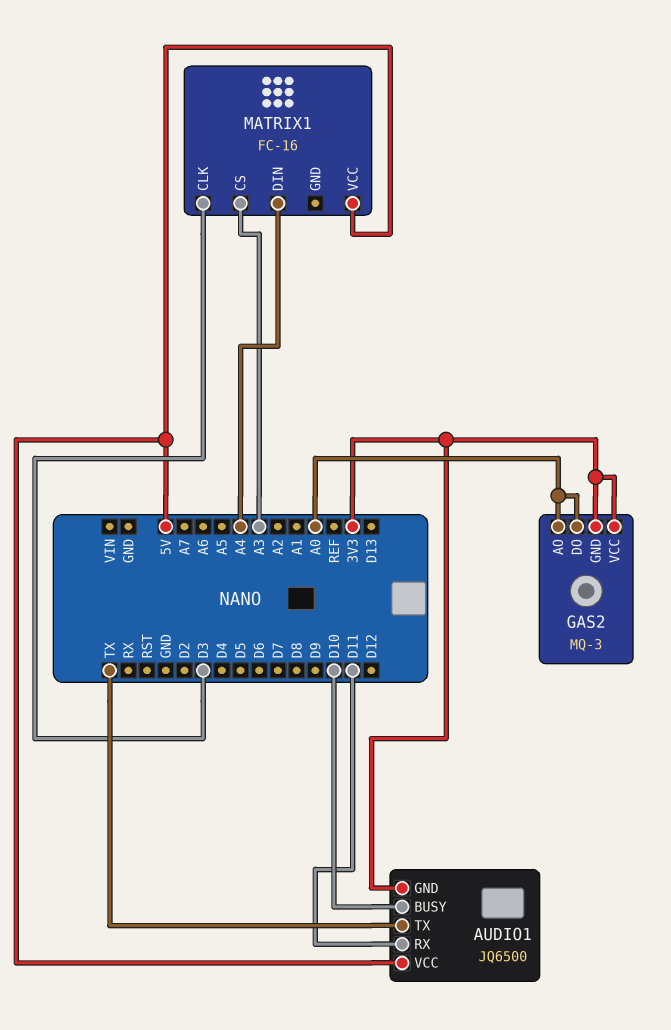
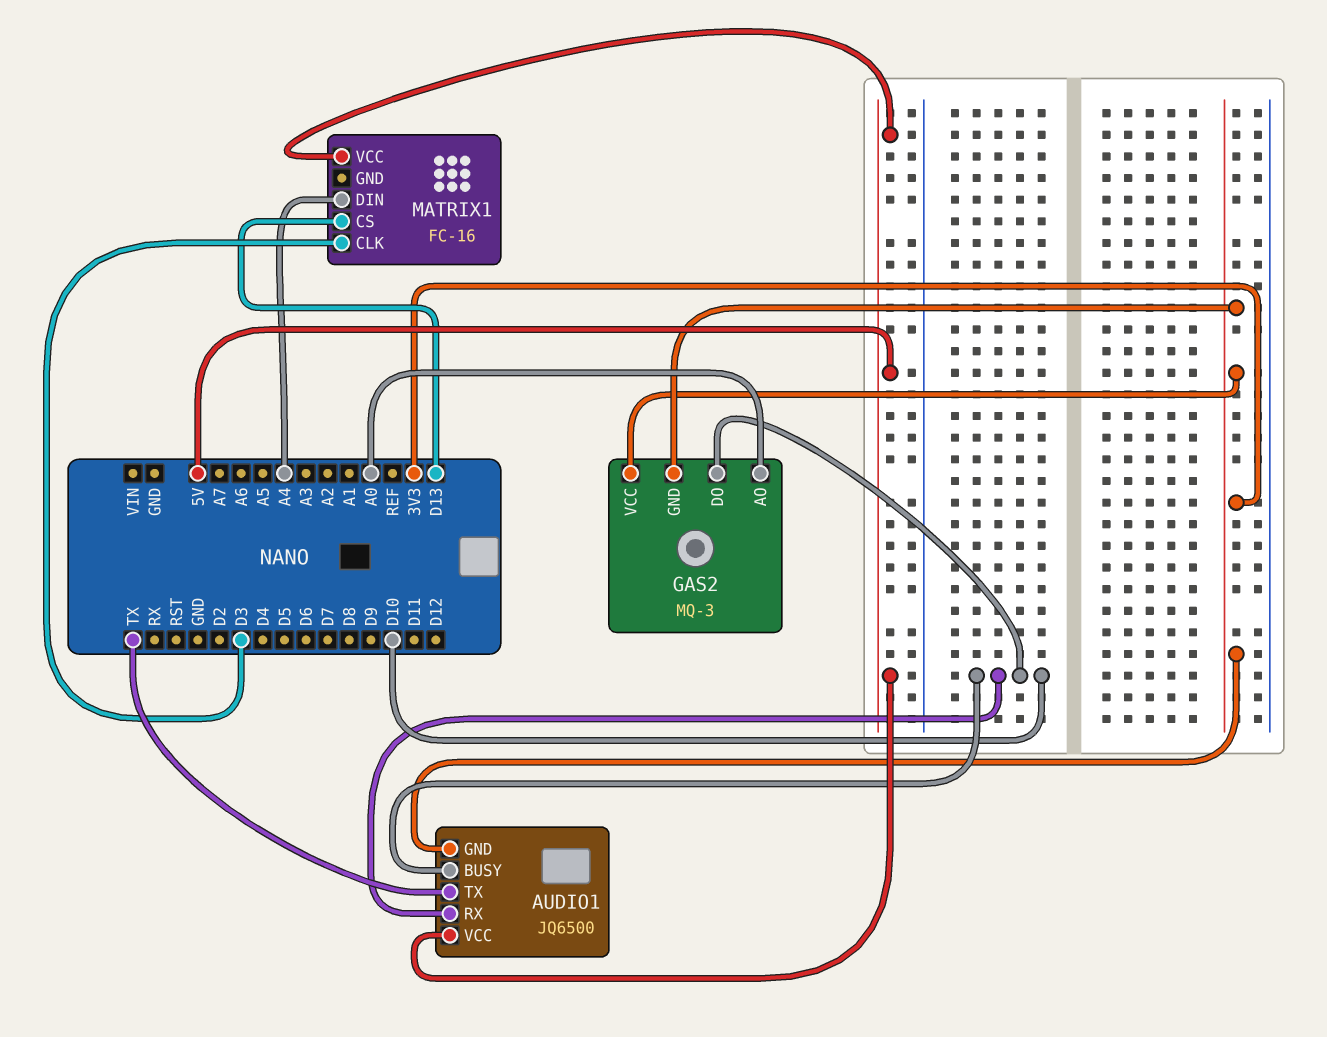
AUDIO1 pin RX: D11 -> D10
GAS2 pin DO: A0 -> D10
MATRIX1 pin CS: A3 -> D13

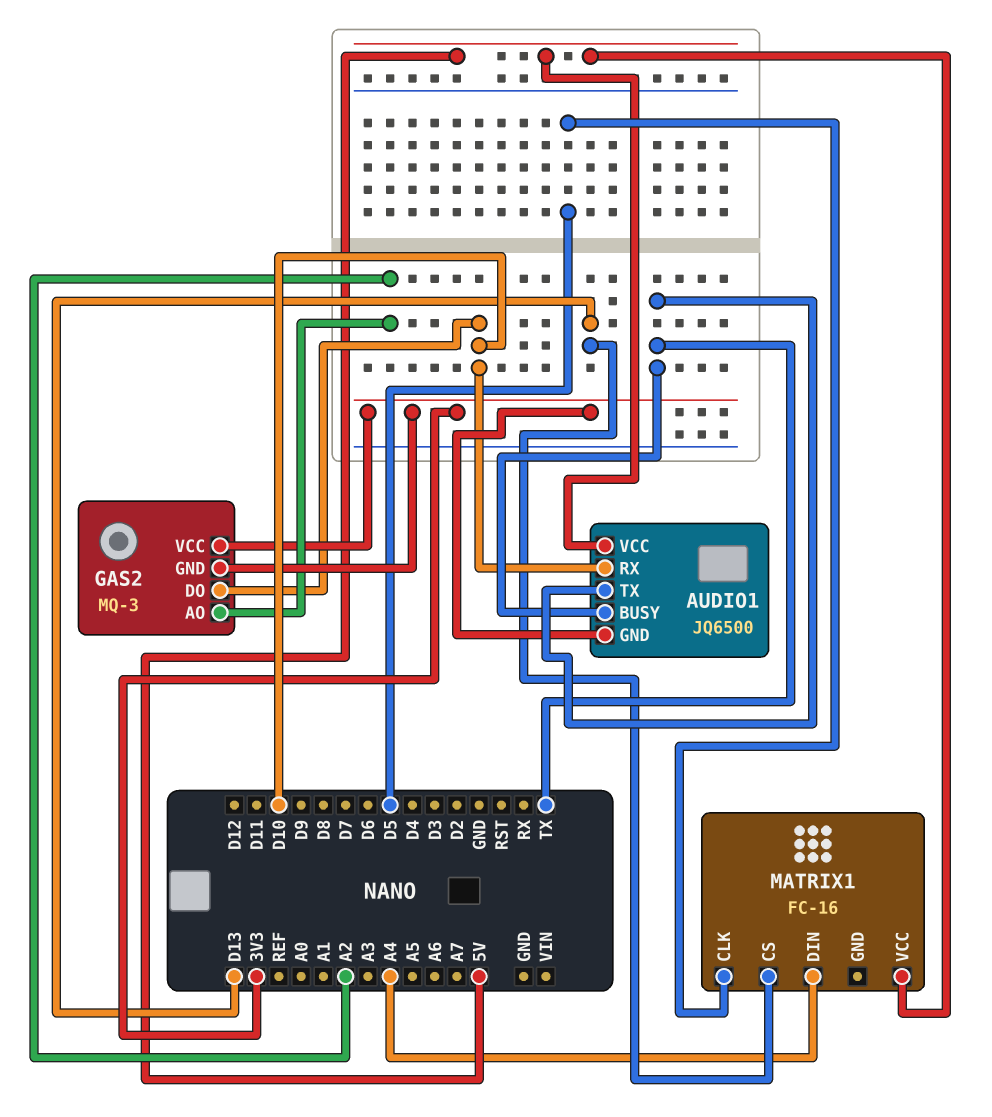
AUDIO1 pin BUSY: D10 -> TX
GAS2 pin AO: A0 -> A2
MATRIX1 pin CLK: D3 -> D5

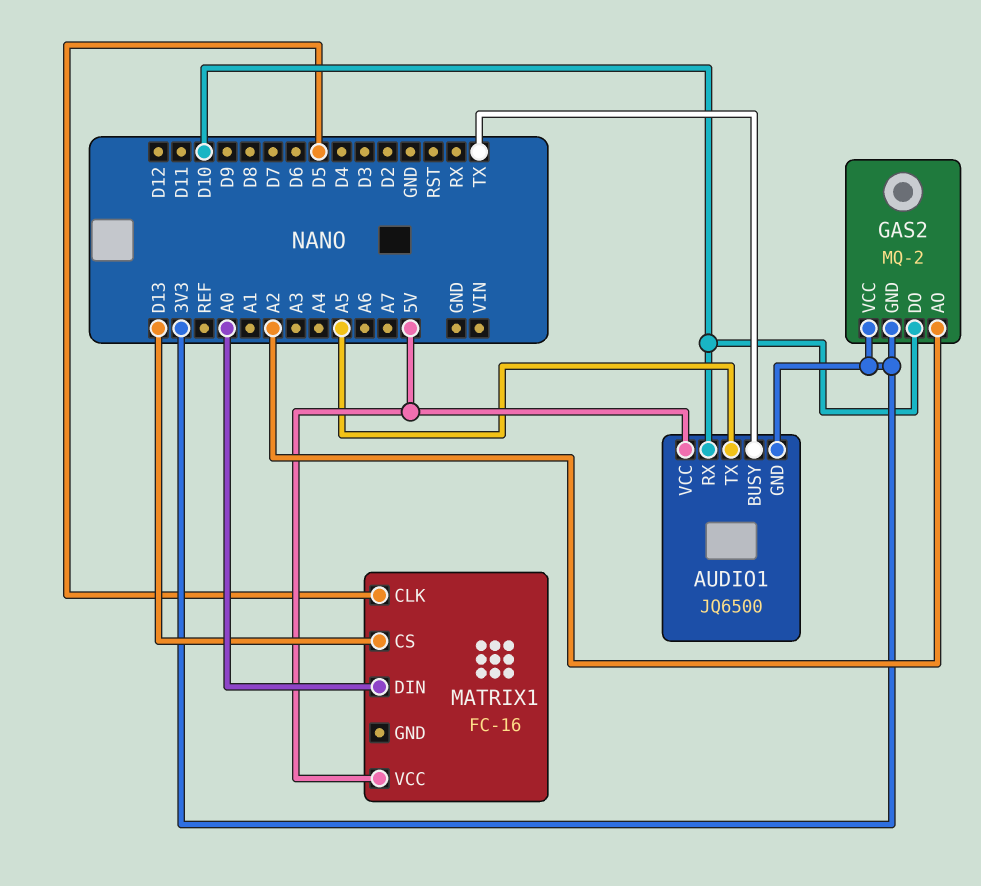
AUDIO1 pin TX: TX -> A5
GAS2: MQ-3 -> MQ-2
MATRIX1 pin DIN: A4 -> A0

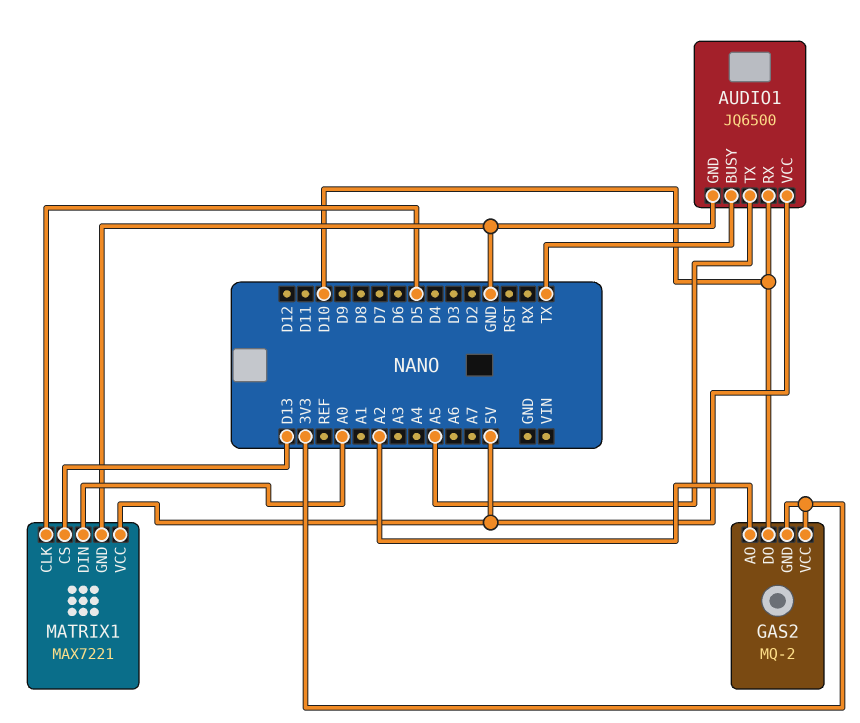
AUDIO1 pin GND: 3V3 -> GND
MATRIX1: FC-16 -> MAX7221
MATRIX1 pin GND: none -> GND

